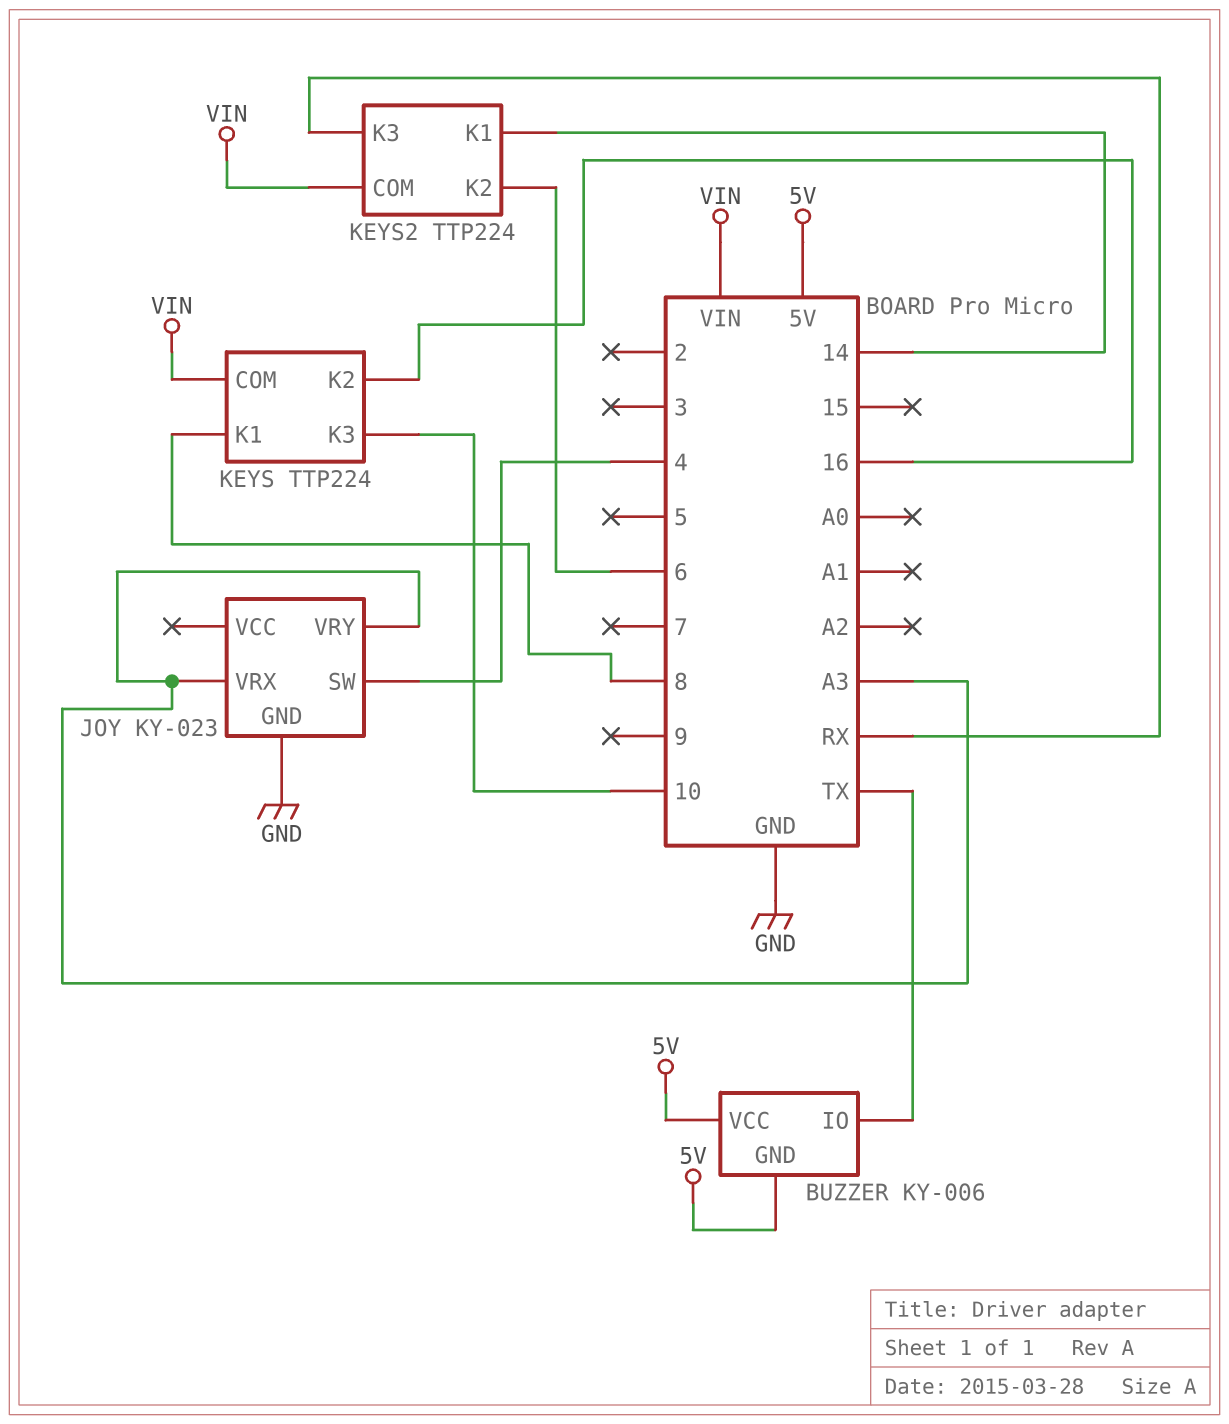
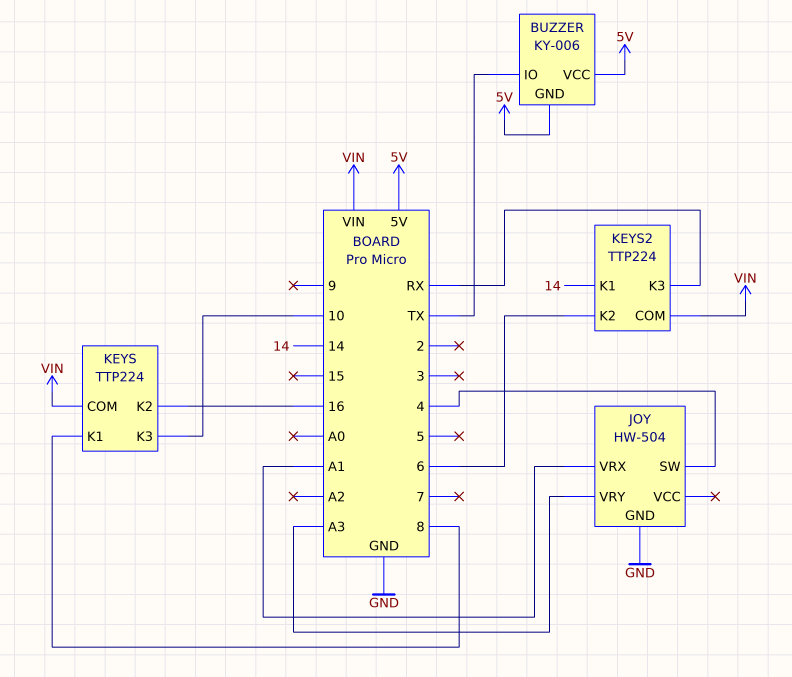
JOY: KY-023 -> HW-504
JOY pin VRX: A3 -> A1

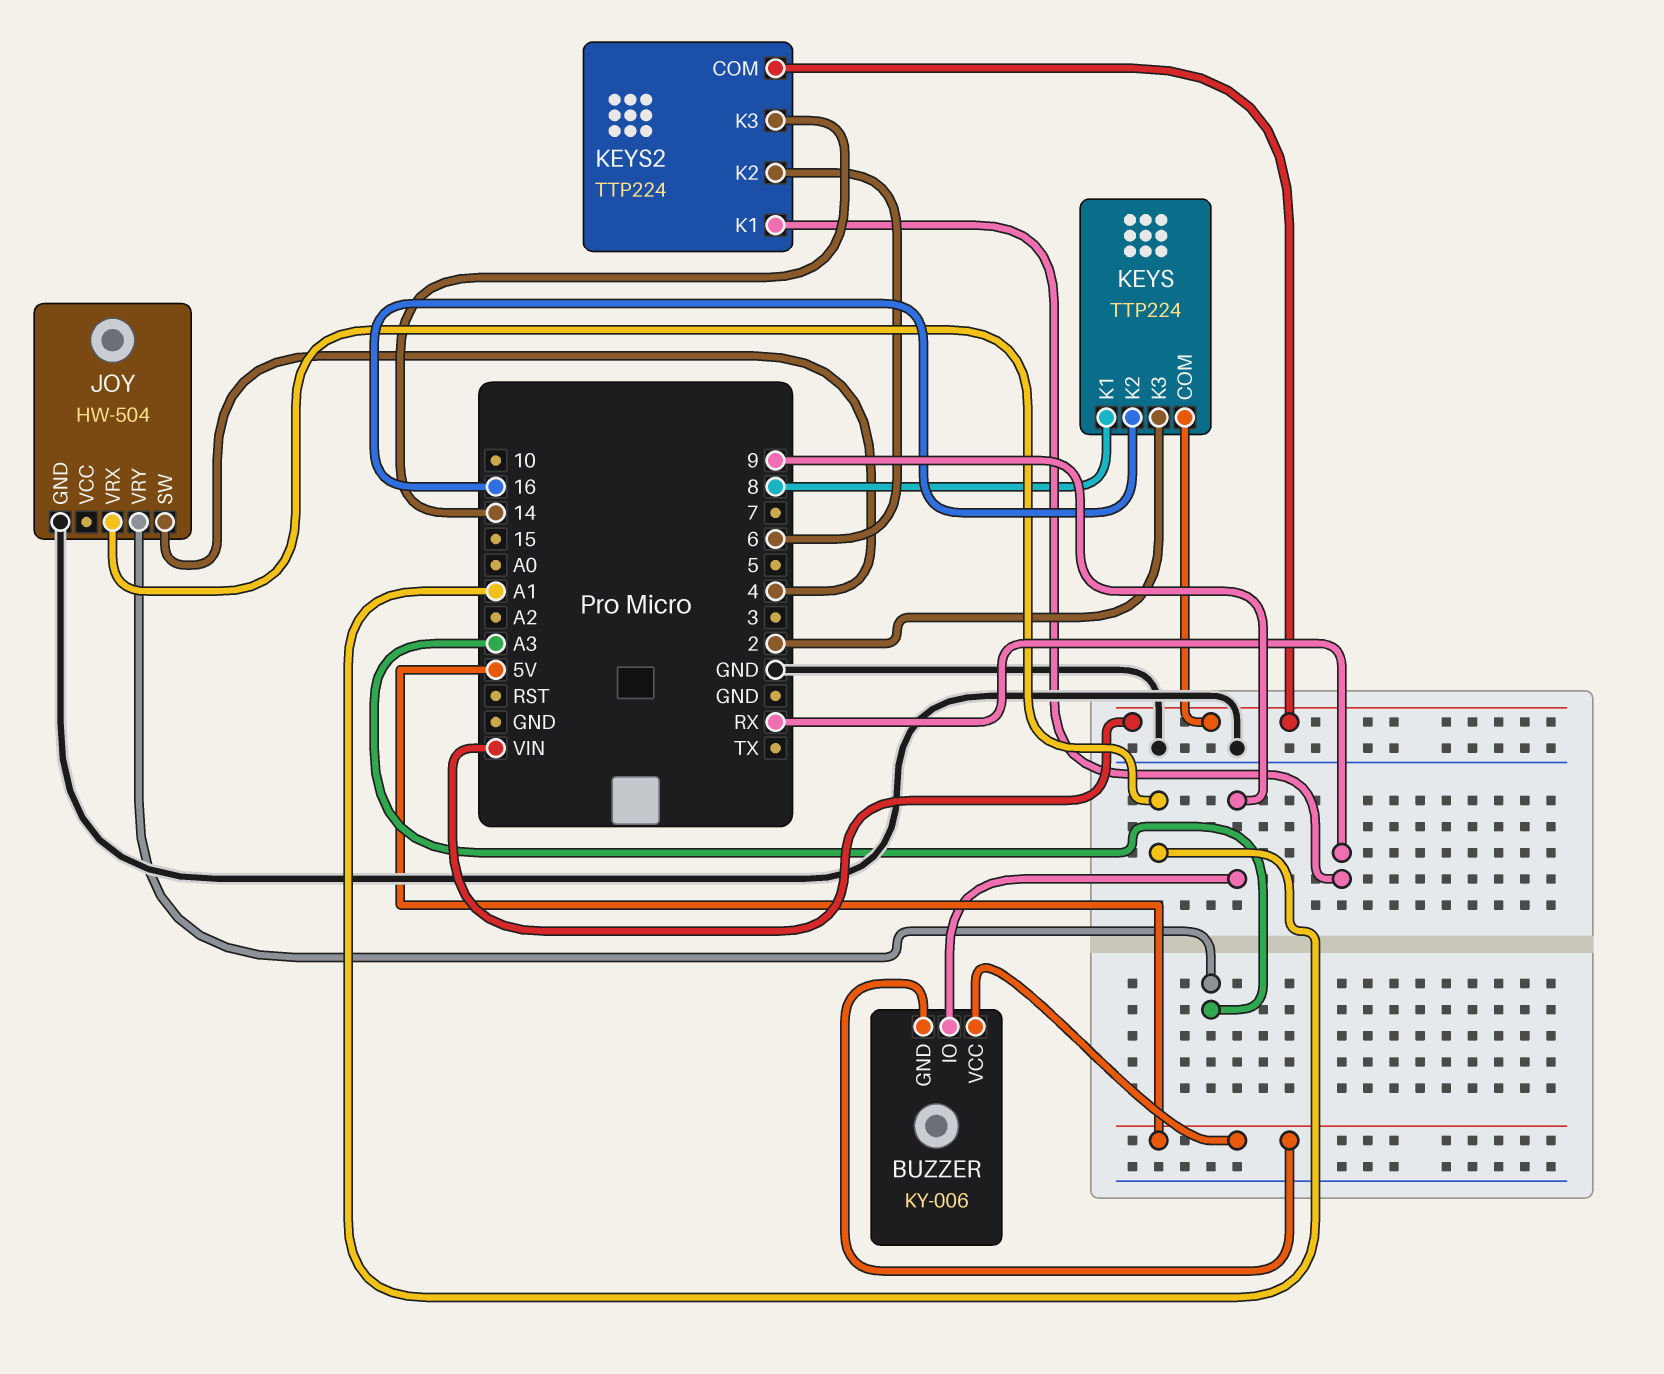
BUZZER pin IO: TX -> 9
KEYS pin K3: 10 -> 2
KEYS2 pin K1: 14 -> RX
KEYS2 pin K3: RX -> 14

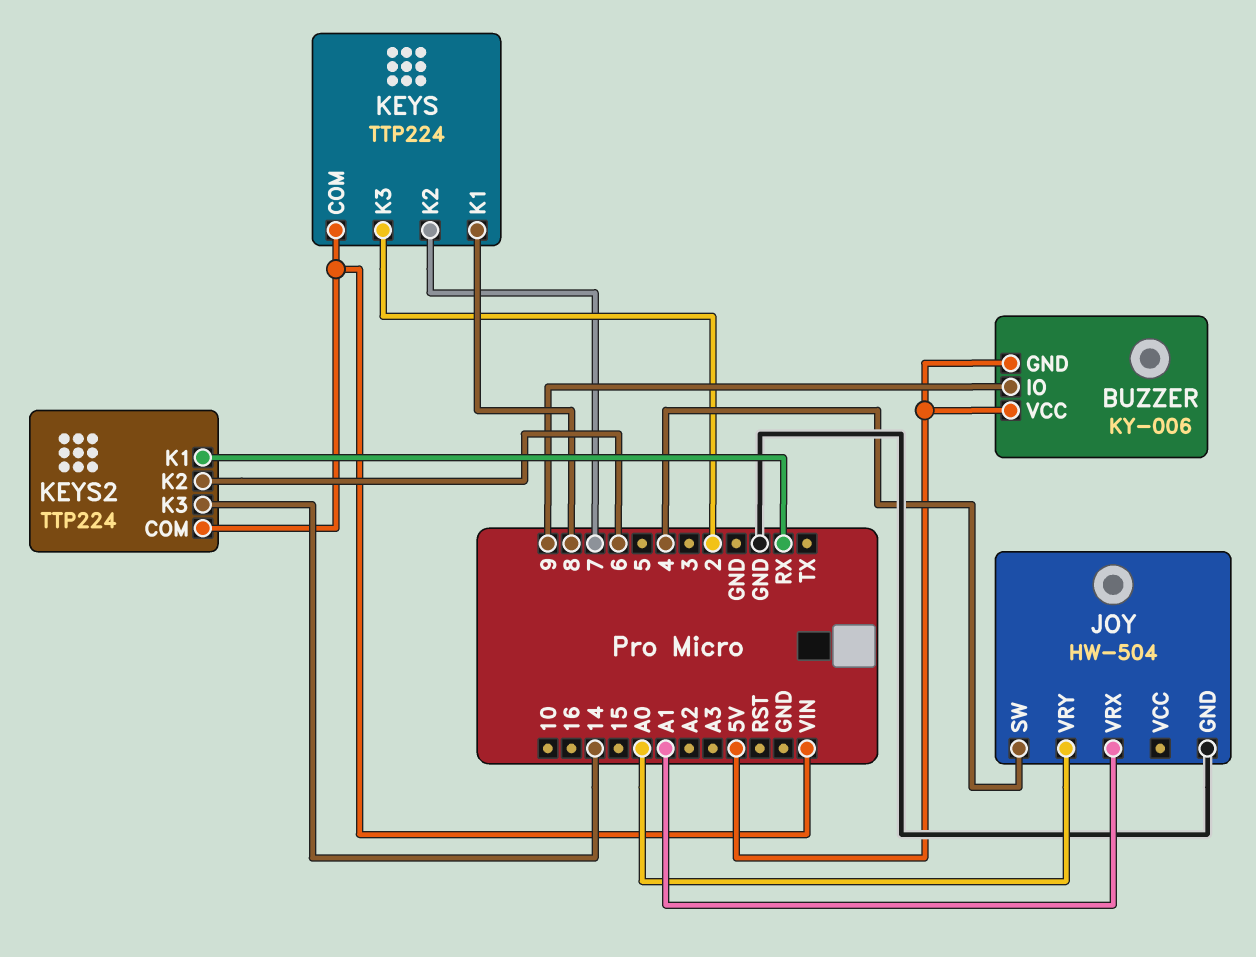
JOY pin VRY: A3 -> A0
KEYS pin K2: 16 -> 7

